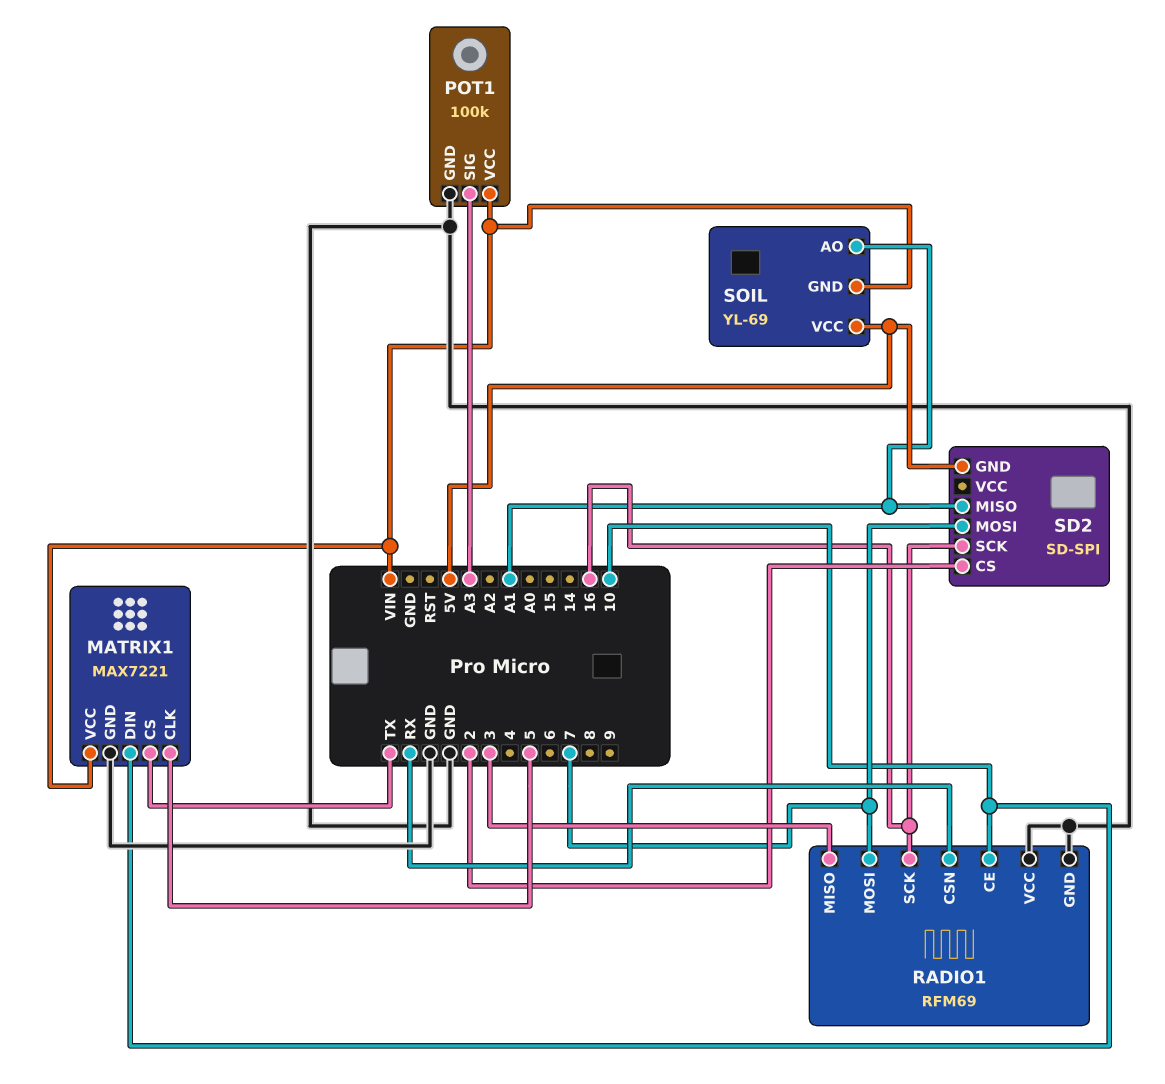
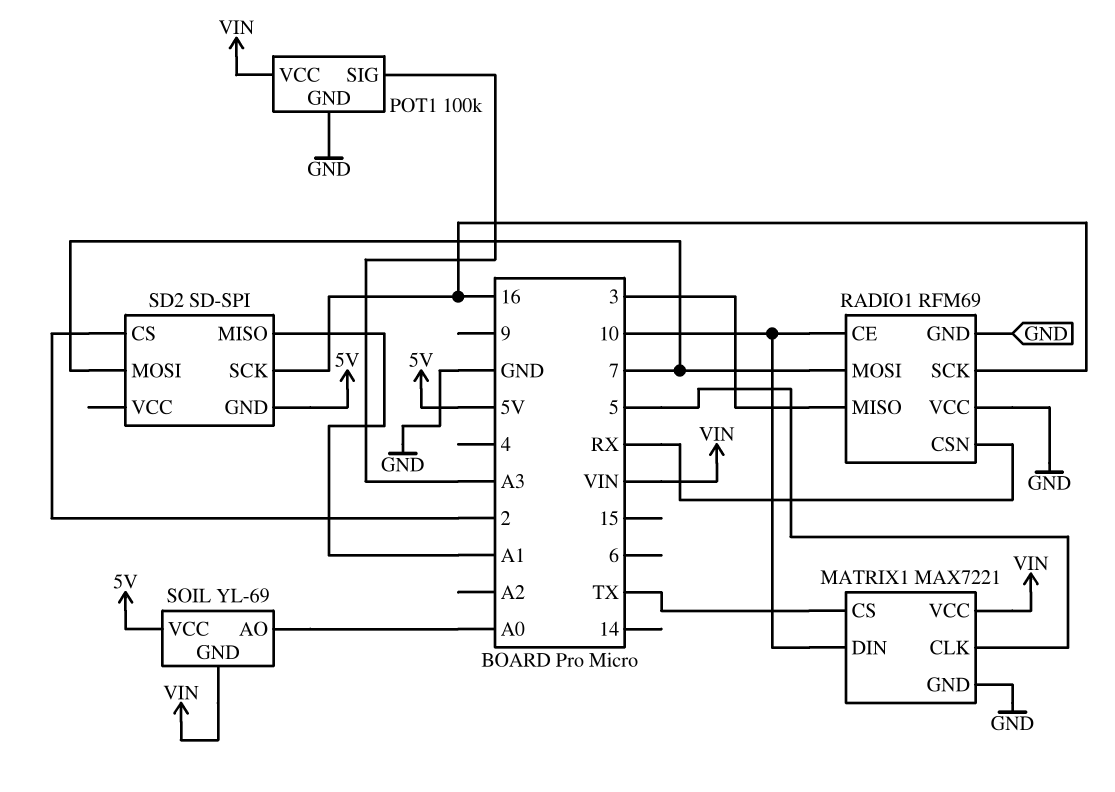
SOIL pin AO: A1 -> A0

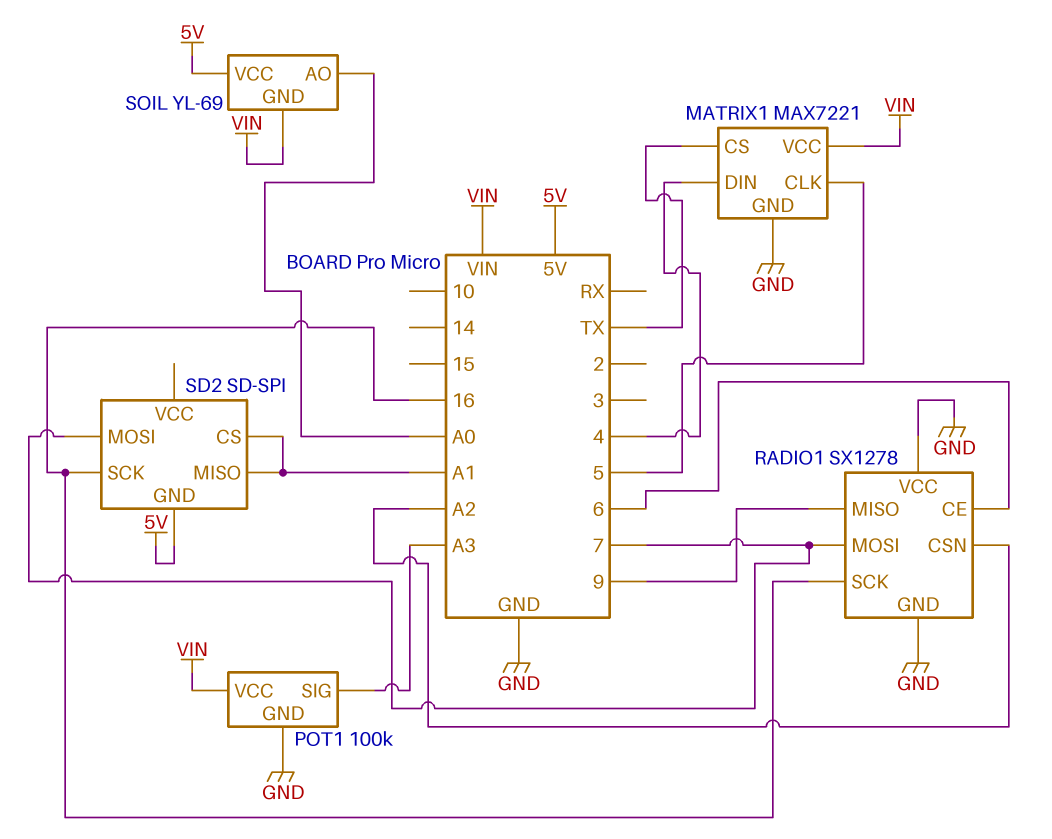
MATRIX1 pin DIN: 10 -> 4
RADIO1: RFM69 -> SX1278
RADIO1 pin CE: 10 -> 6
RADIO1 pin CSN: RX -> A2
RADIO1 pin MISO: 3 -> 9
SD2 pin CS: 2 -> A1

